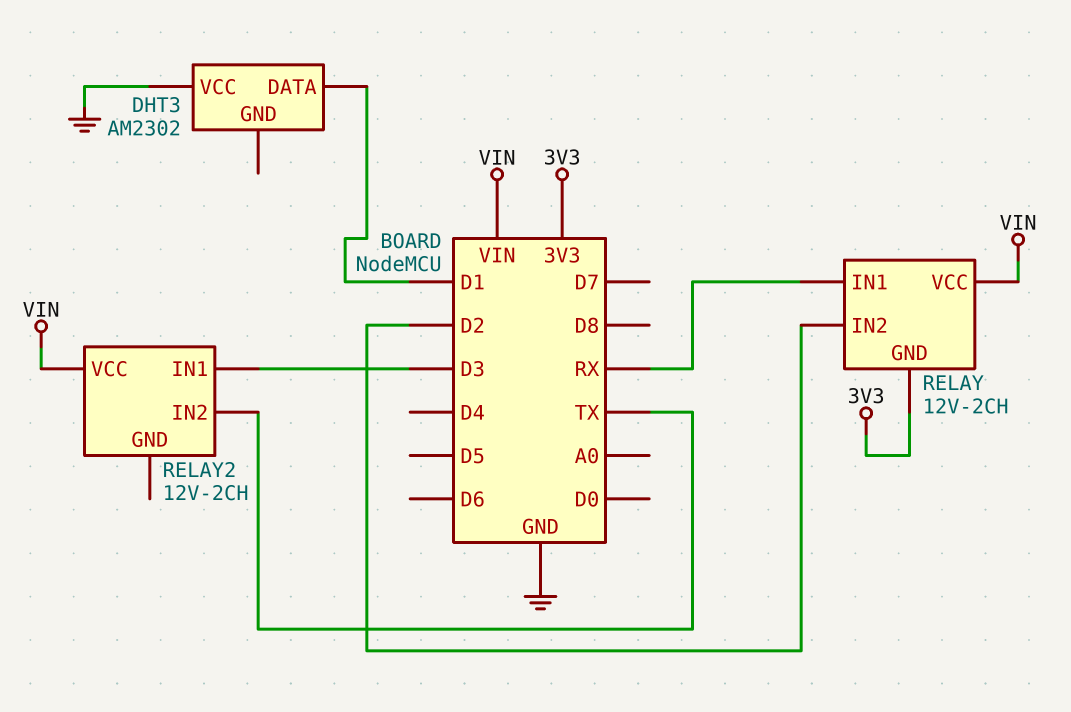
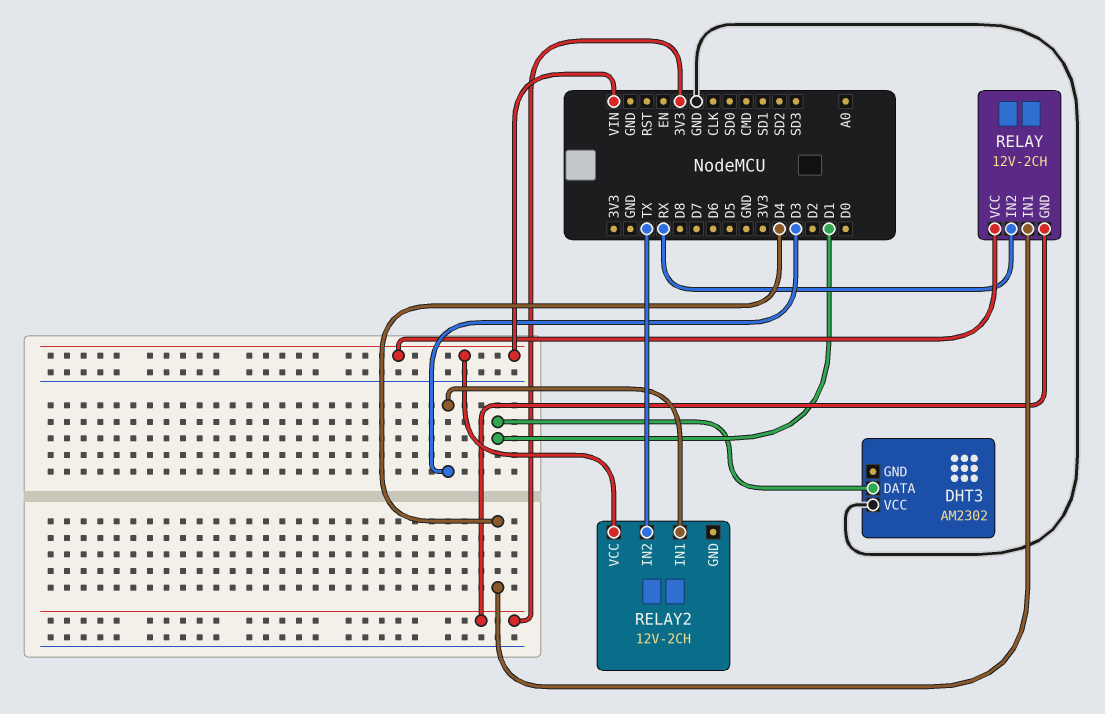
RELAY pin IN1: RX -> D4
RELAY pin IN2: D2 -> RX

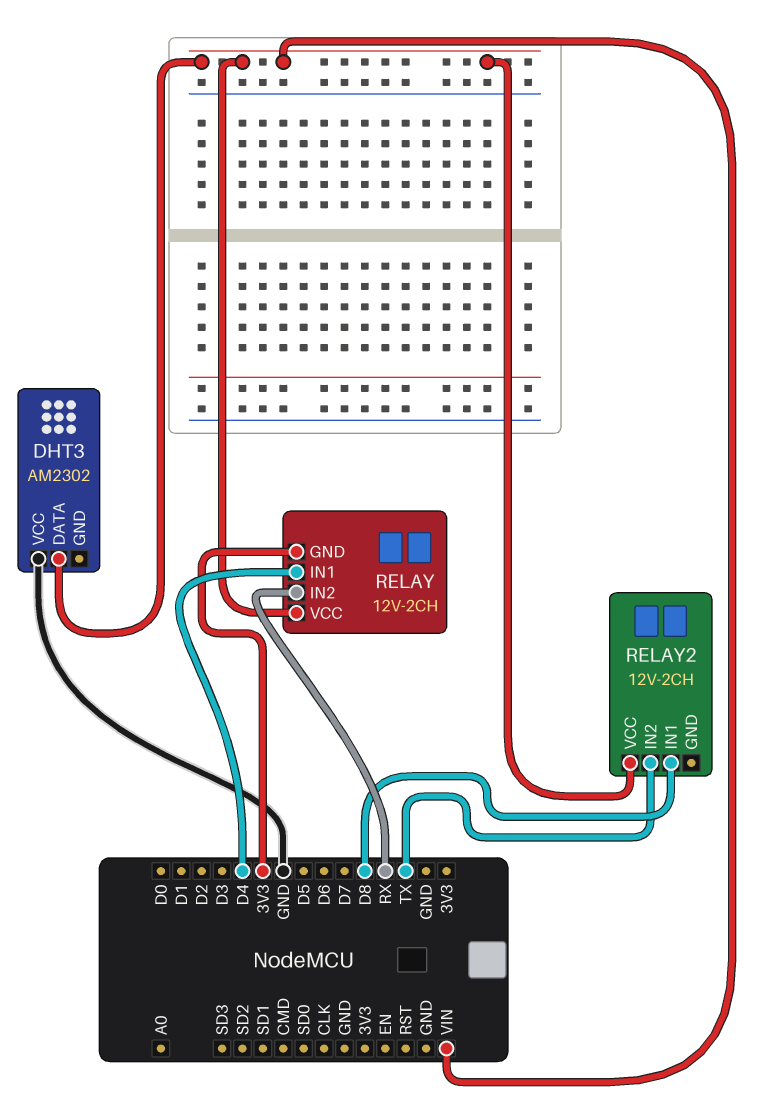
DHT3 pin DATA: D1 -> VIN
RELAY2 pin IN1: D3 -> D8

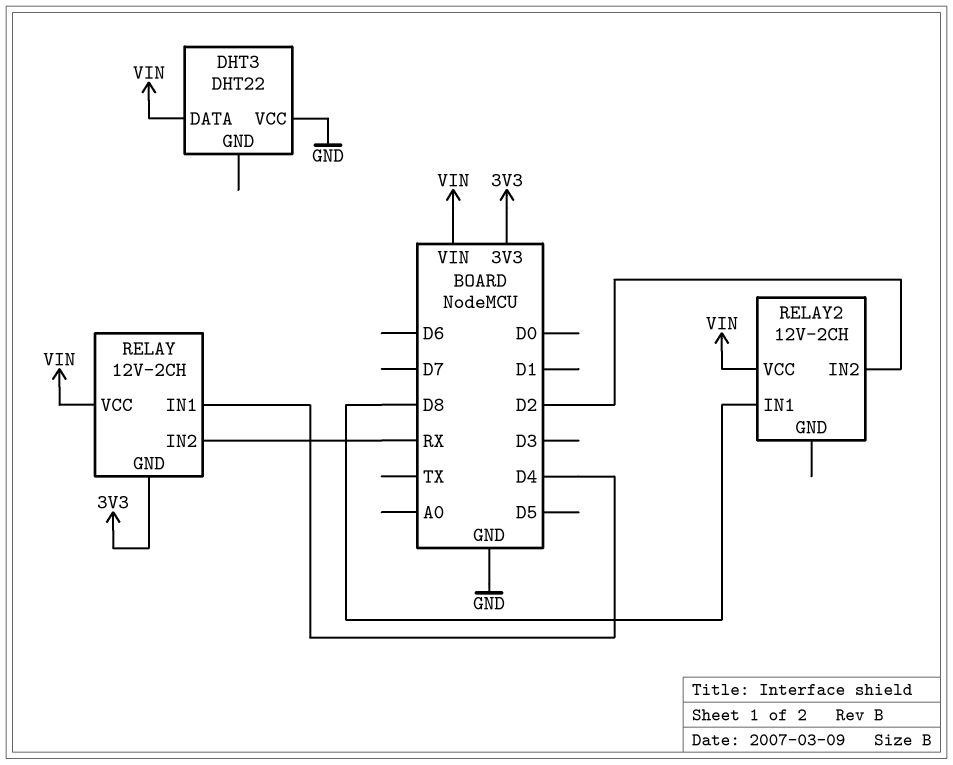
DHT3: AM2302 -> DHT22
RELAY2 pin IN2: TX -> D2

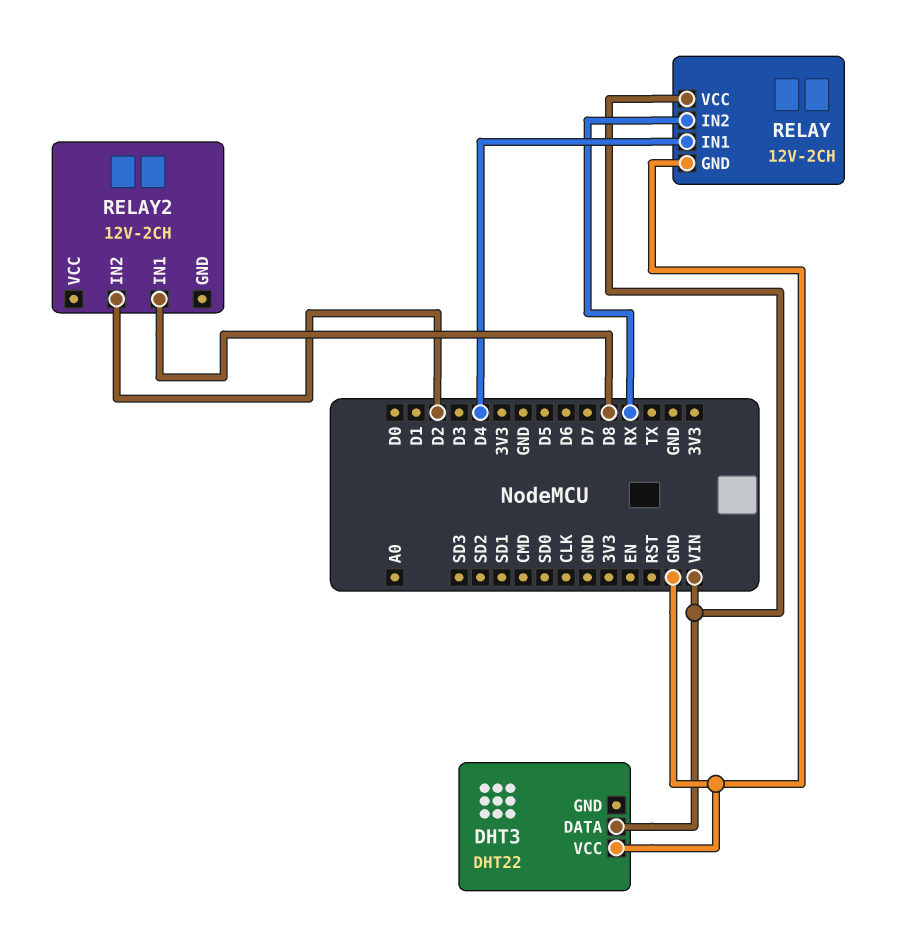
RELAY pin GND: 3V3 -> GND
RELAY2 pin VCC: VIN -> none

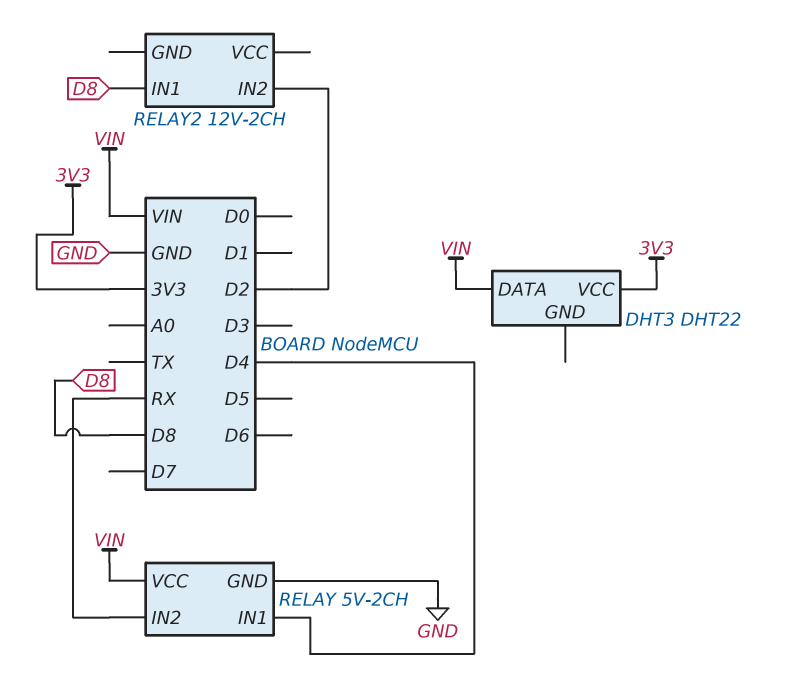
DHT3 pin VCC: GND -> 3V3
RELAY: 12V-2CH -> 5V-2CH

